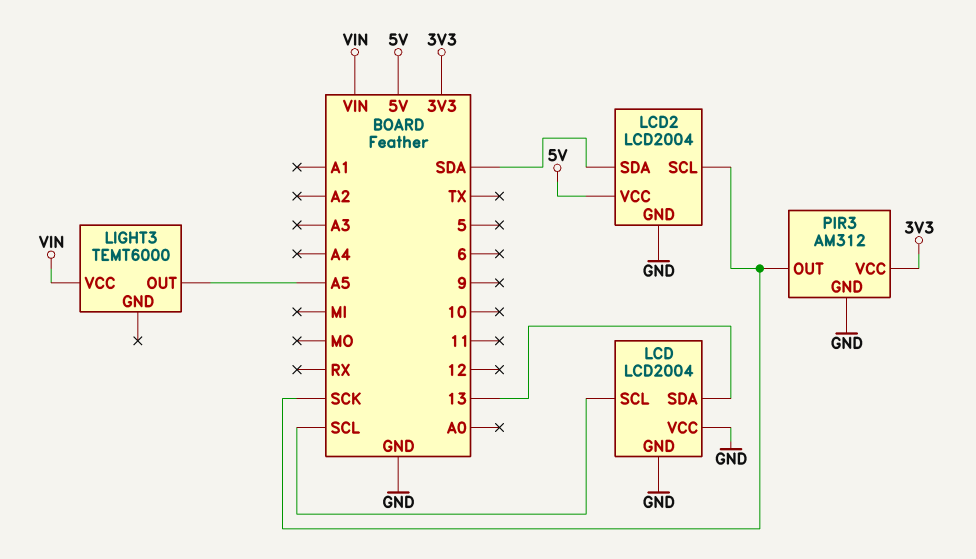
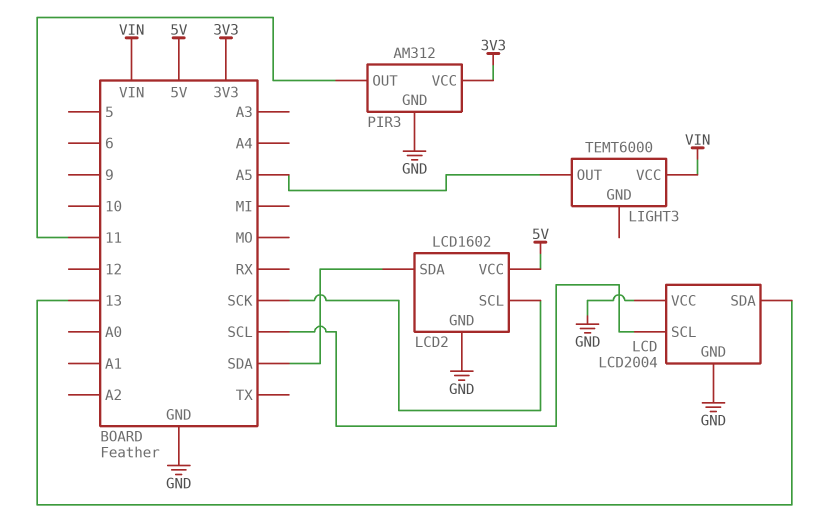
LCD2: LCD2004 -> LCD1602
PIR3 pin OUT: SCK -> 11

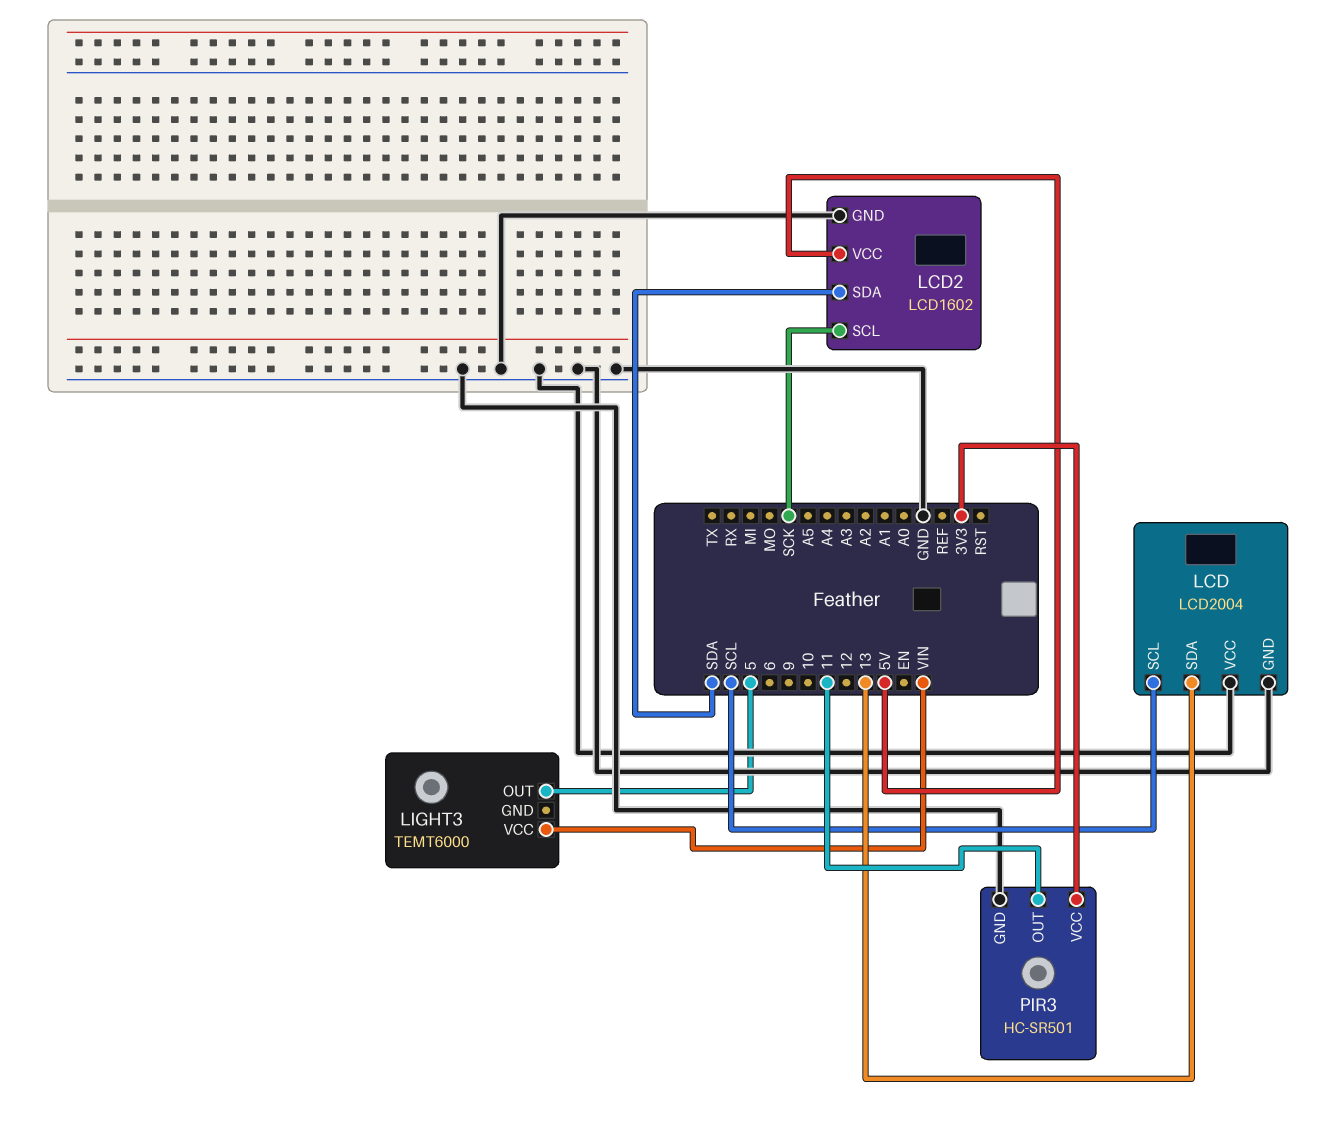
LIGHT3 pin OUT: A5 -> 5
PIR3: AM312 -> HC-SR501

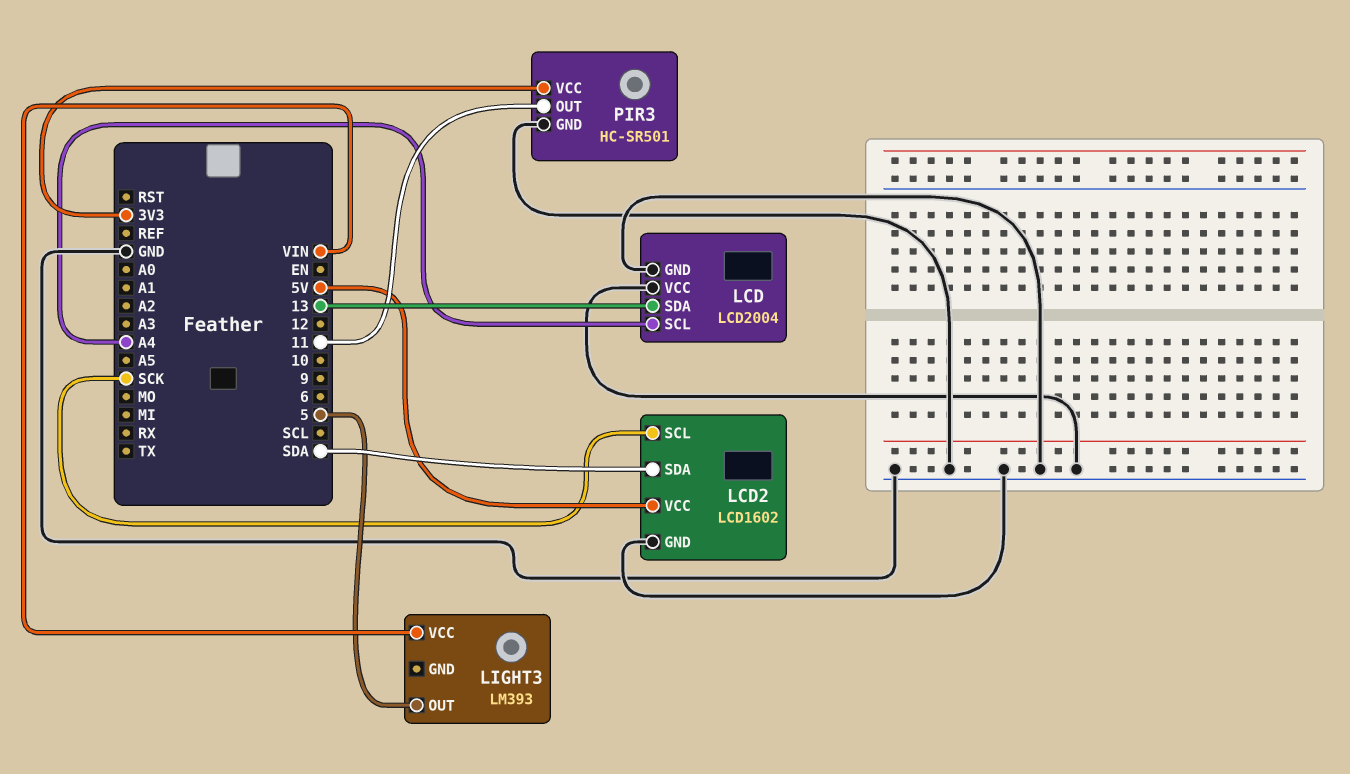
LCD pin SCL: SCL -> A4
LIGHT3: TEMT6000 -> LM393

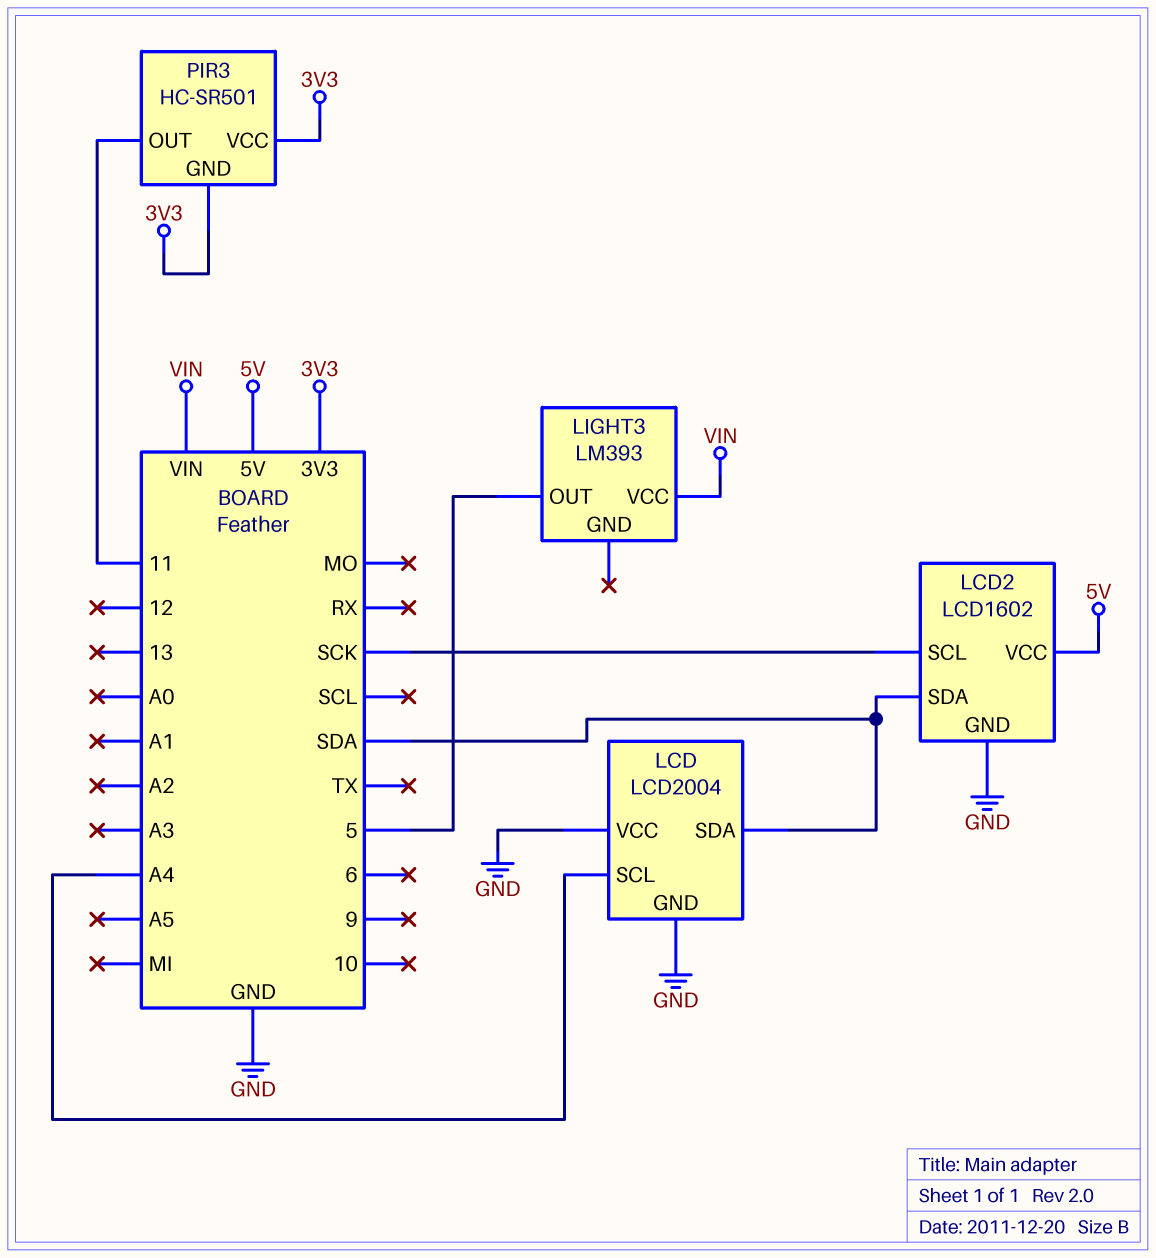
LCD pin SDA: 13 -> SDA
PIR3 pin GND: GND -> 3V3

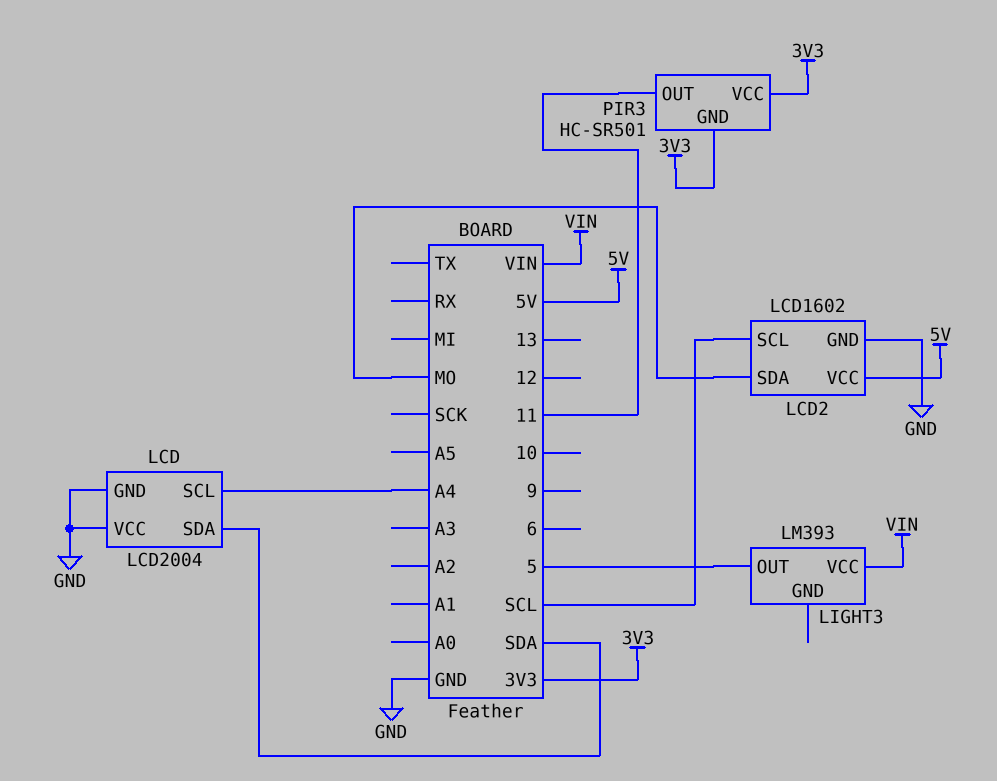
LCD2 pin SCL: SCK -> SCL
LCD2 pin SDA: SDA -> MO

